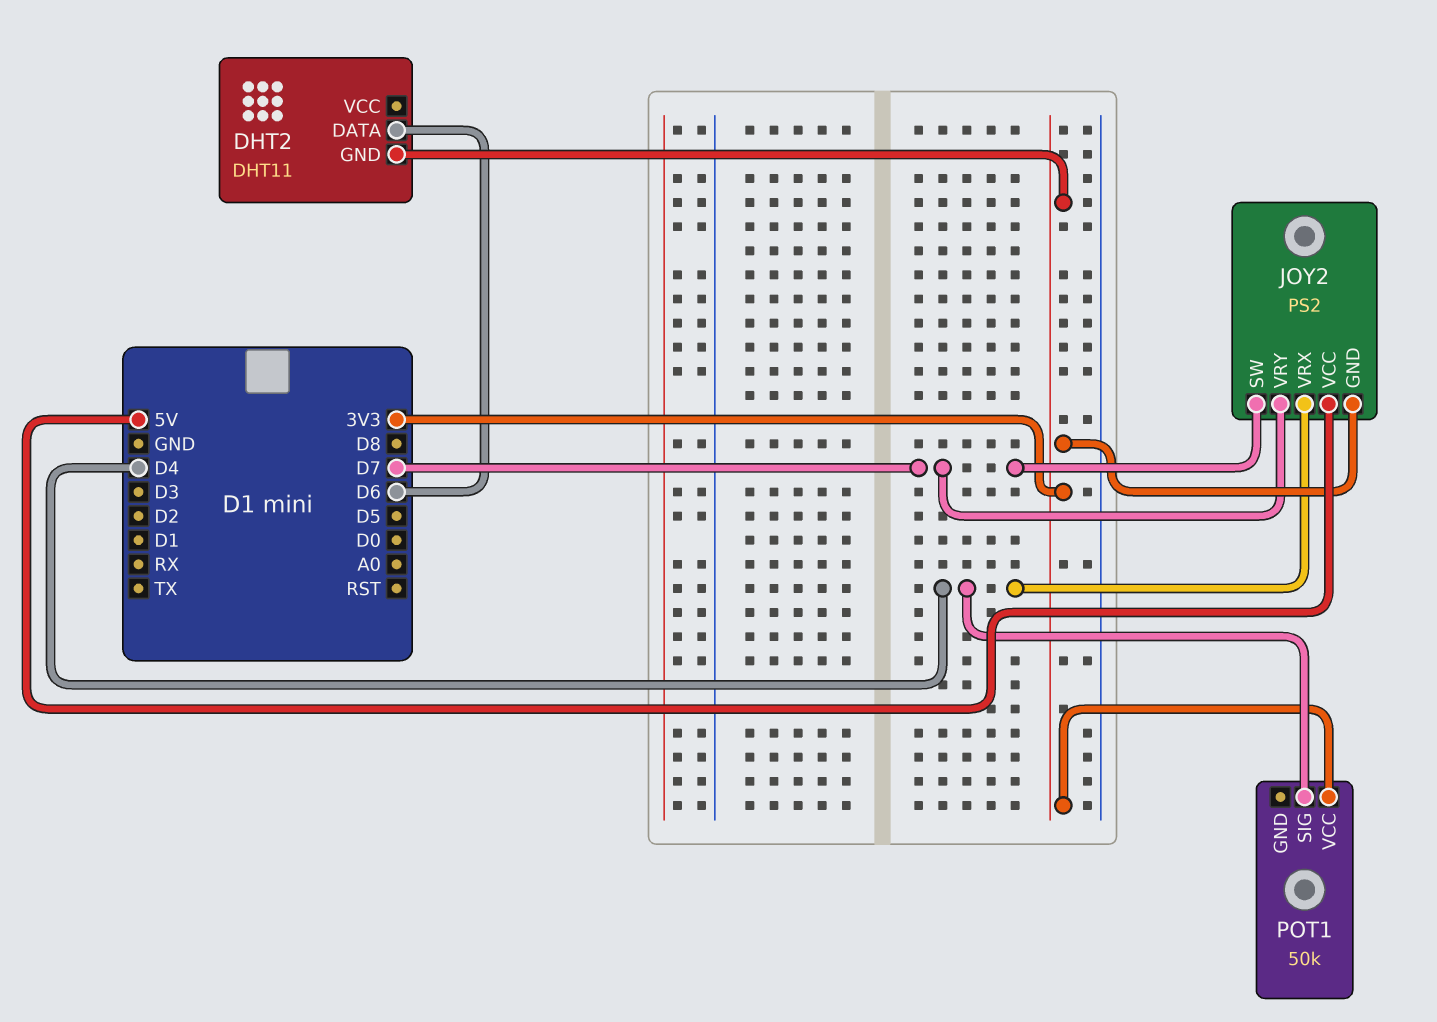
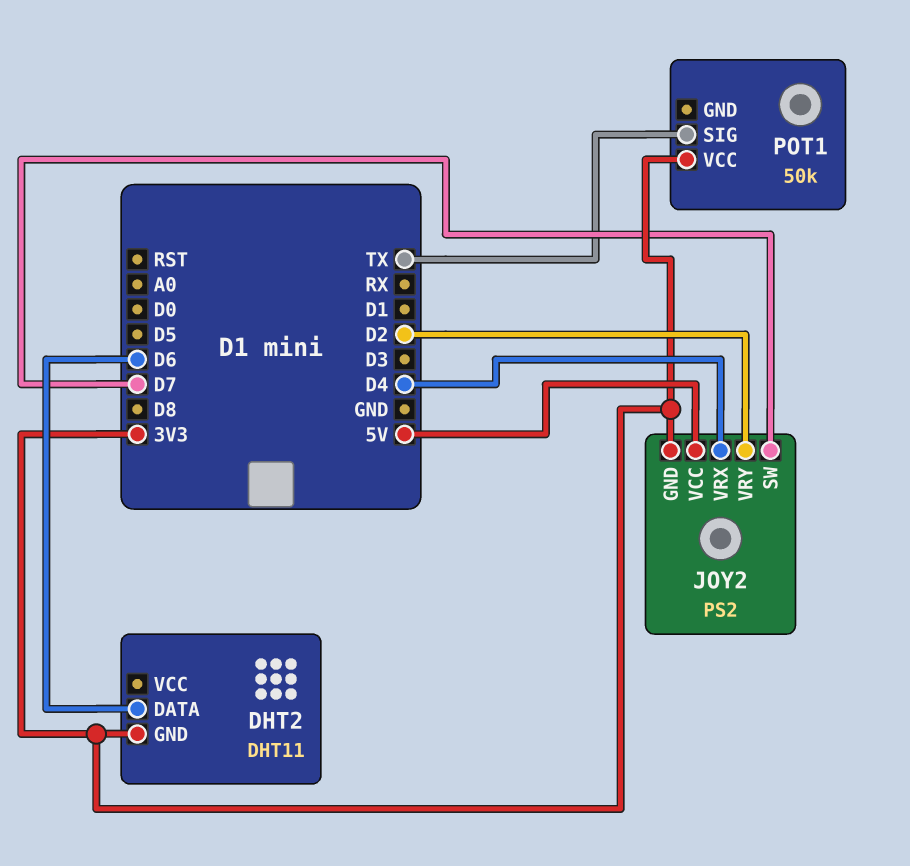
JOY2 pin VRY: D7 -> D2
POT1 pin SIG: D4 -> TX

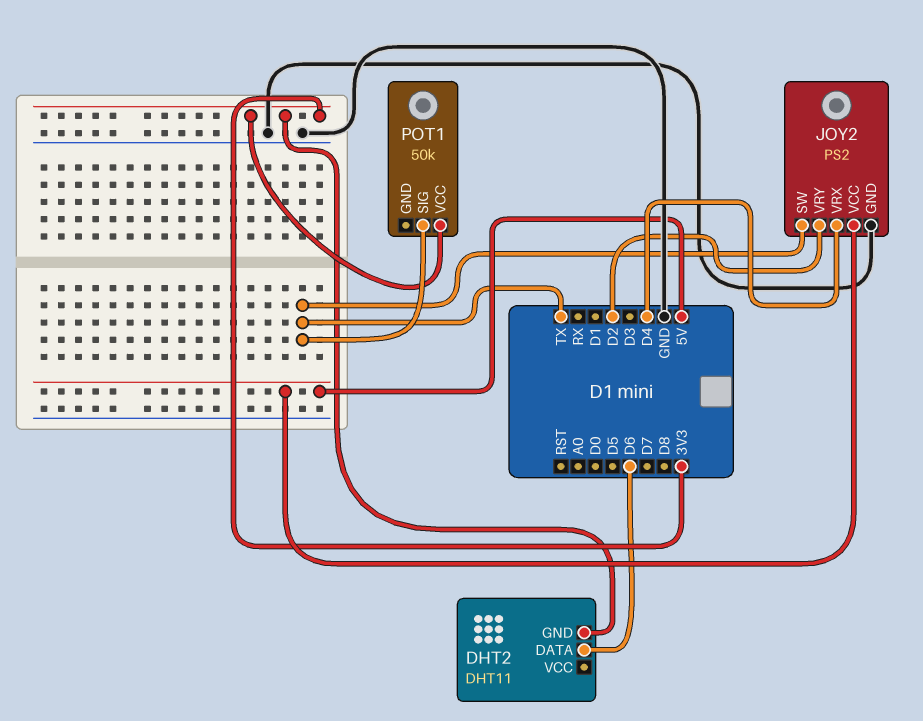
JOY2 pin GND: 3V3 -> GND
JOY2 pin SW: D7 -> TX

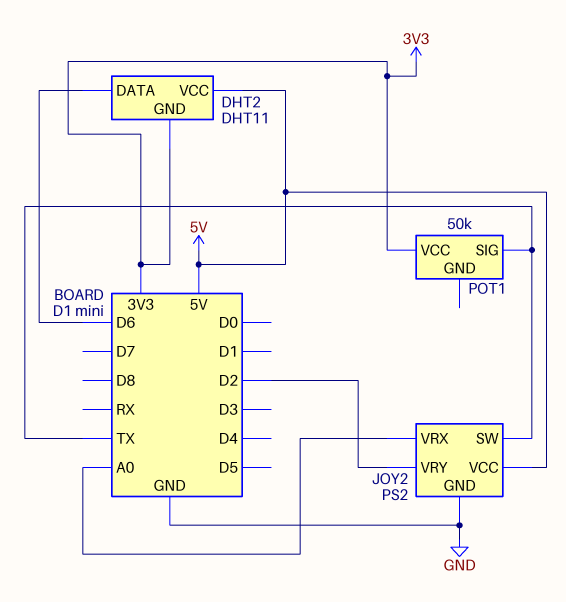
DHT2 pin VCC: none -> 5V
JOY2 pin VRX: D4 -> A0

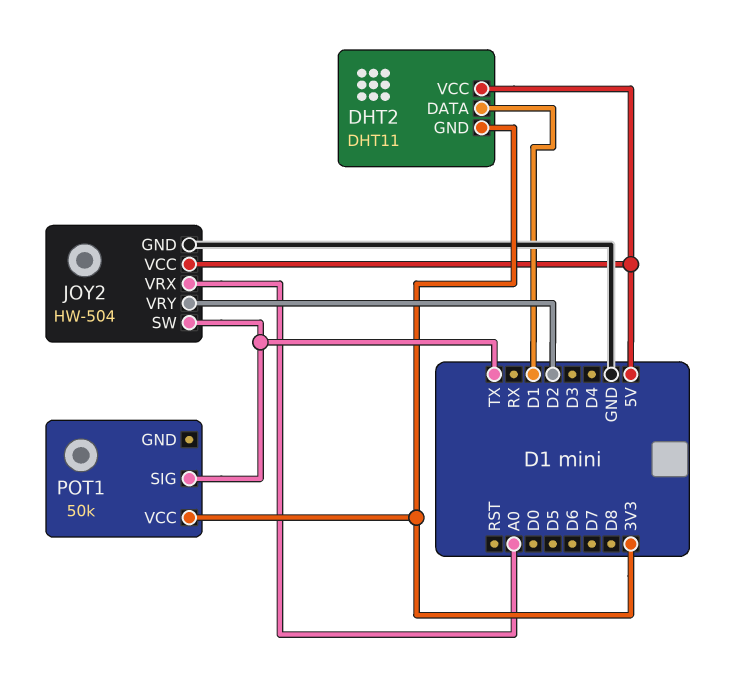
DHT2 pin DATA: D6 -> D1
JOY2: PS2 -> HW-504

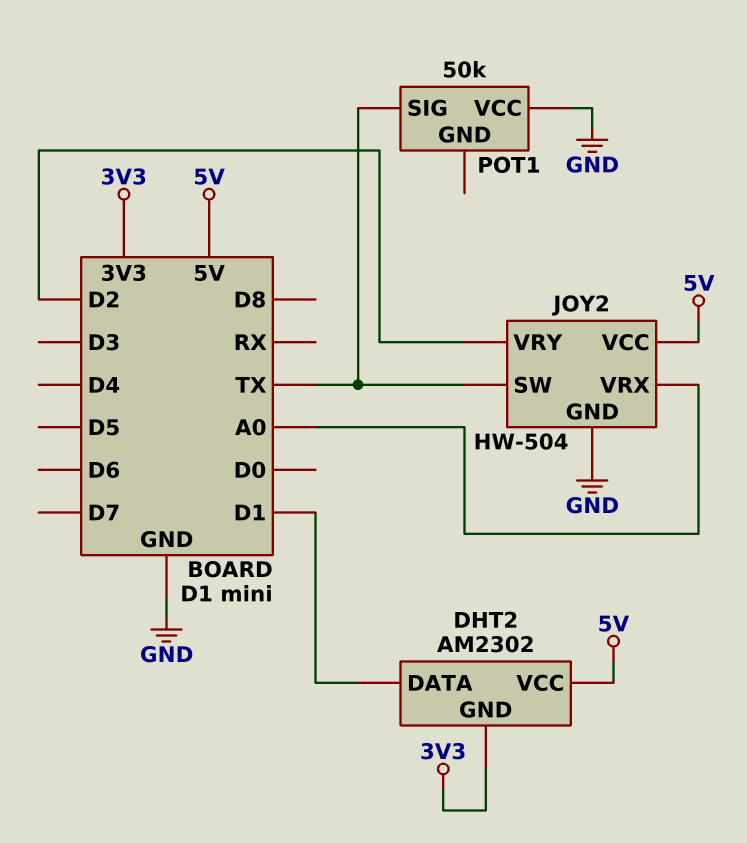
DHT2: DHT11 -> AM2302
POT1 pin VCC: 3V3 -> GND

